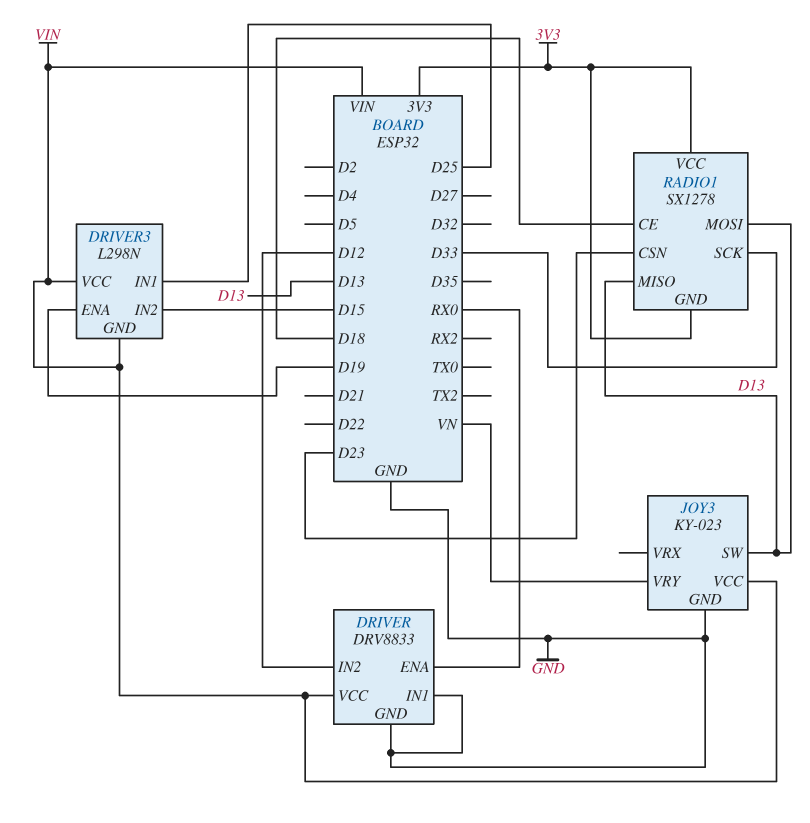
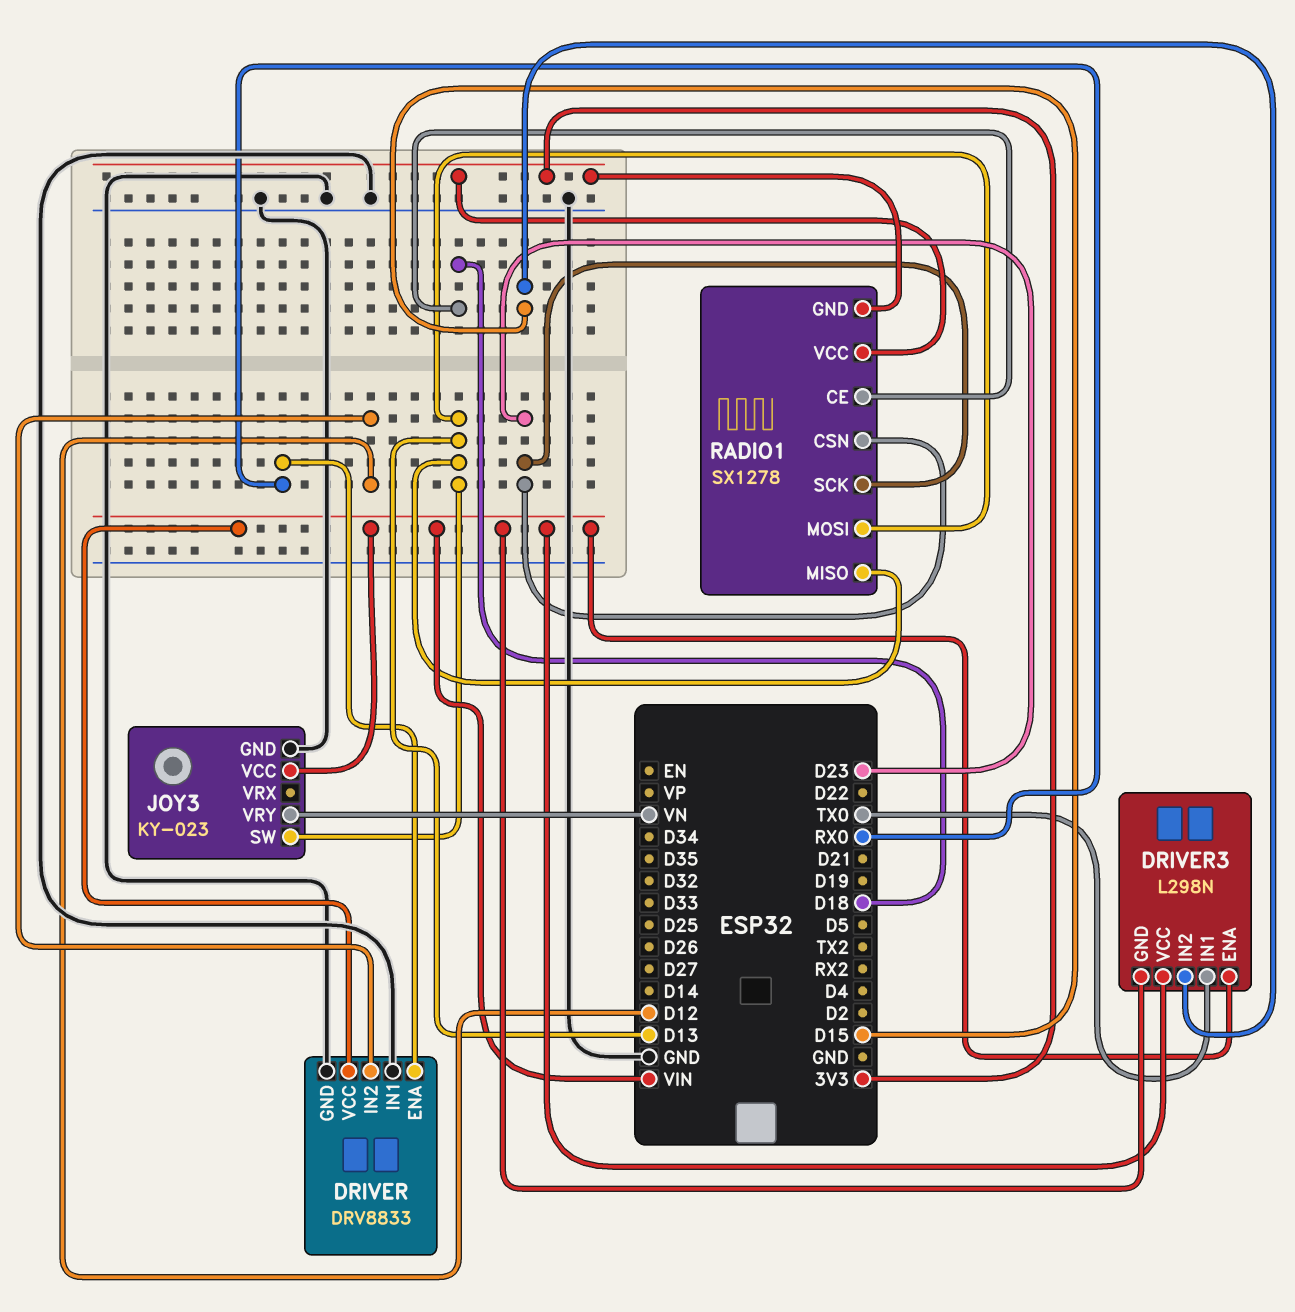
DRIVER3 pin ENA: D19 -> VIN
DRIVER3 pin IN1: D25 -> TX0
RADIO1 pin SCK: D33 -> D23

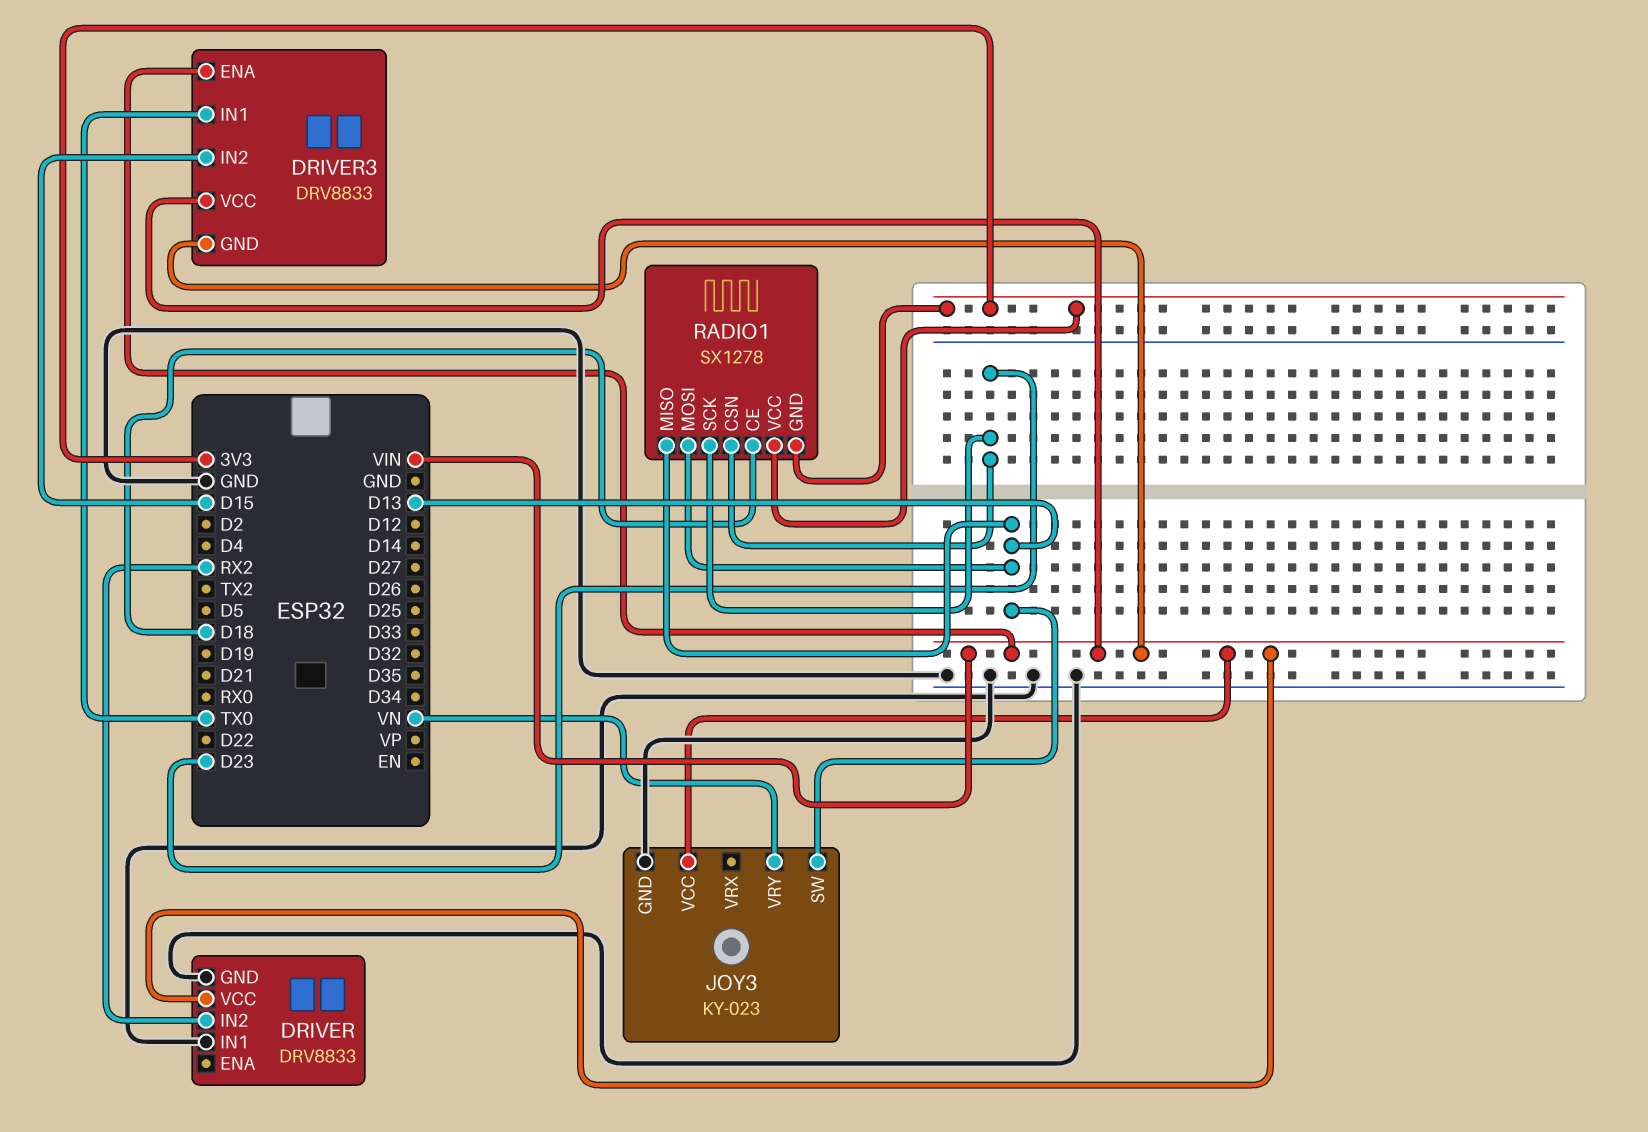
DRIVER pin ENA: RX0 -> none
DRIVER pin IN2: D12 -> RX2
DRIVER3: L298N -> DRV8833

